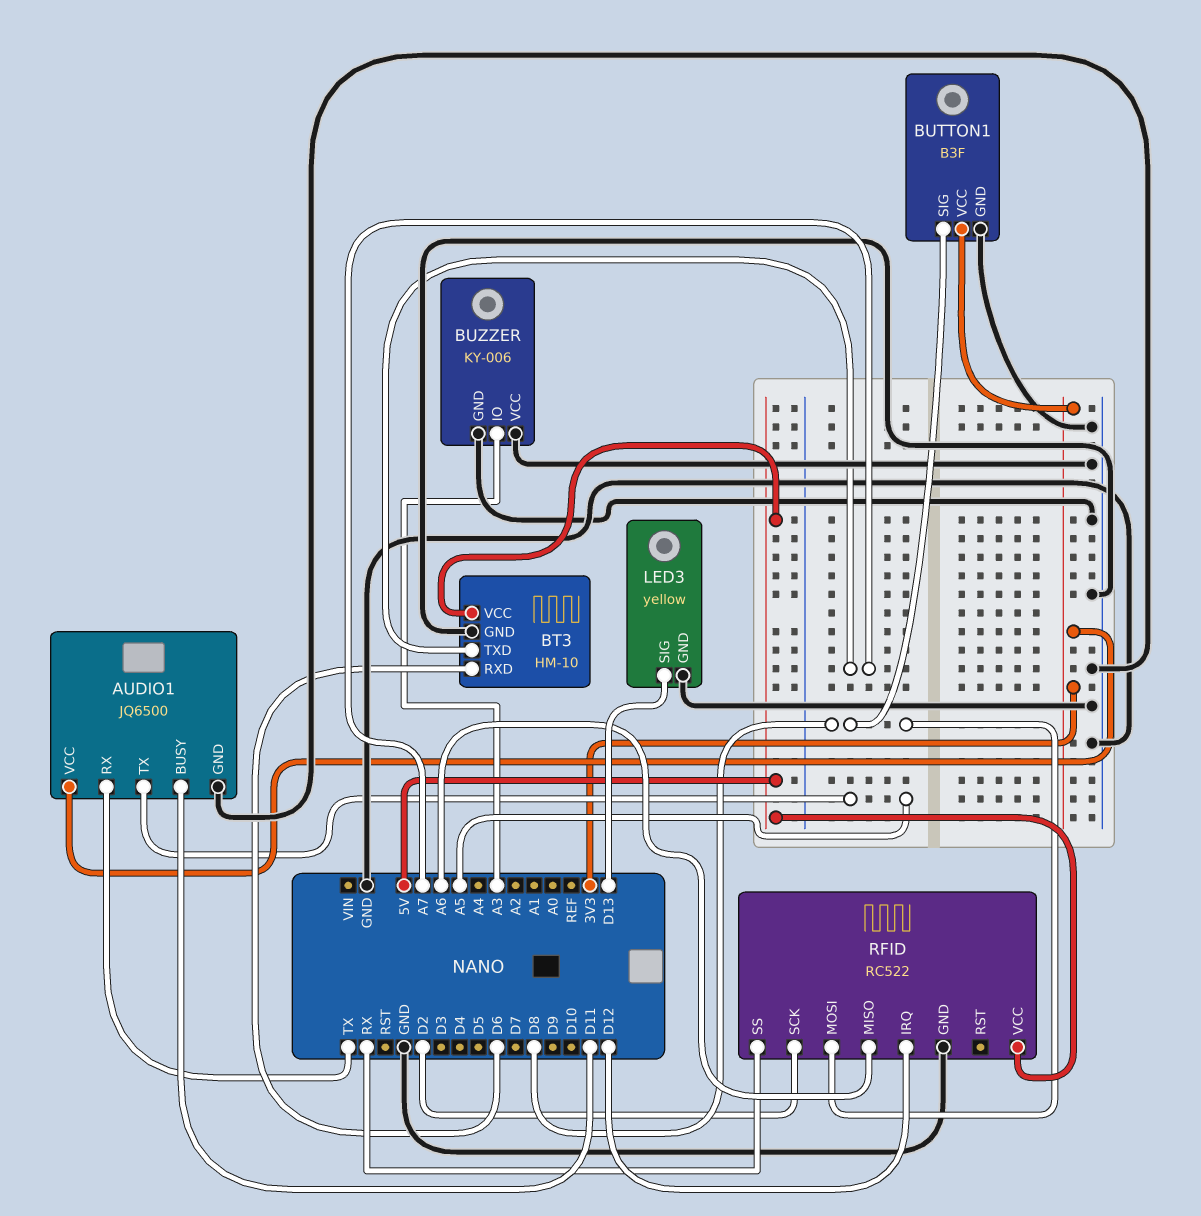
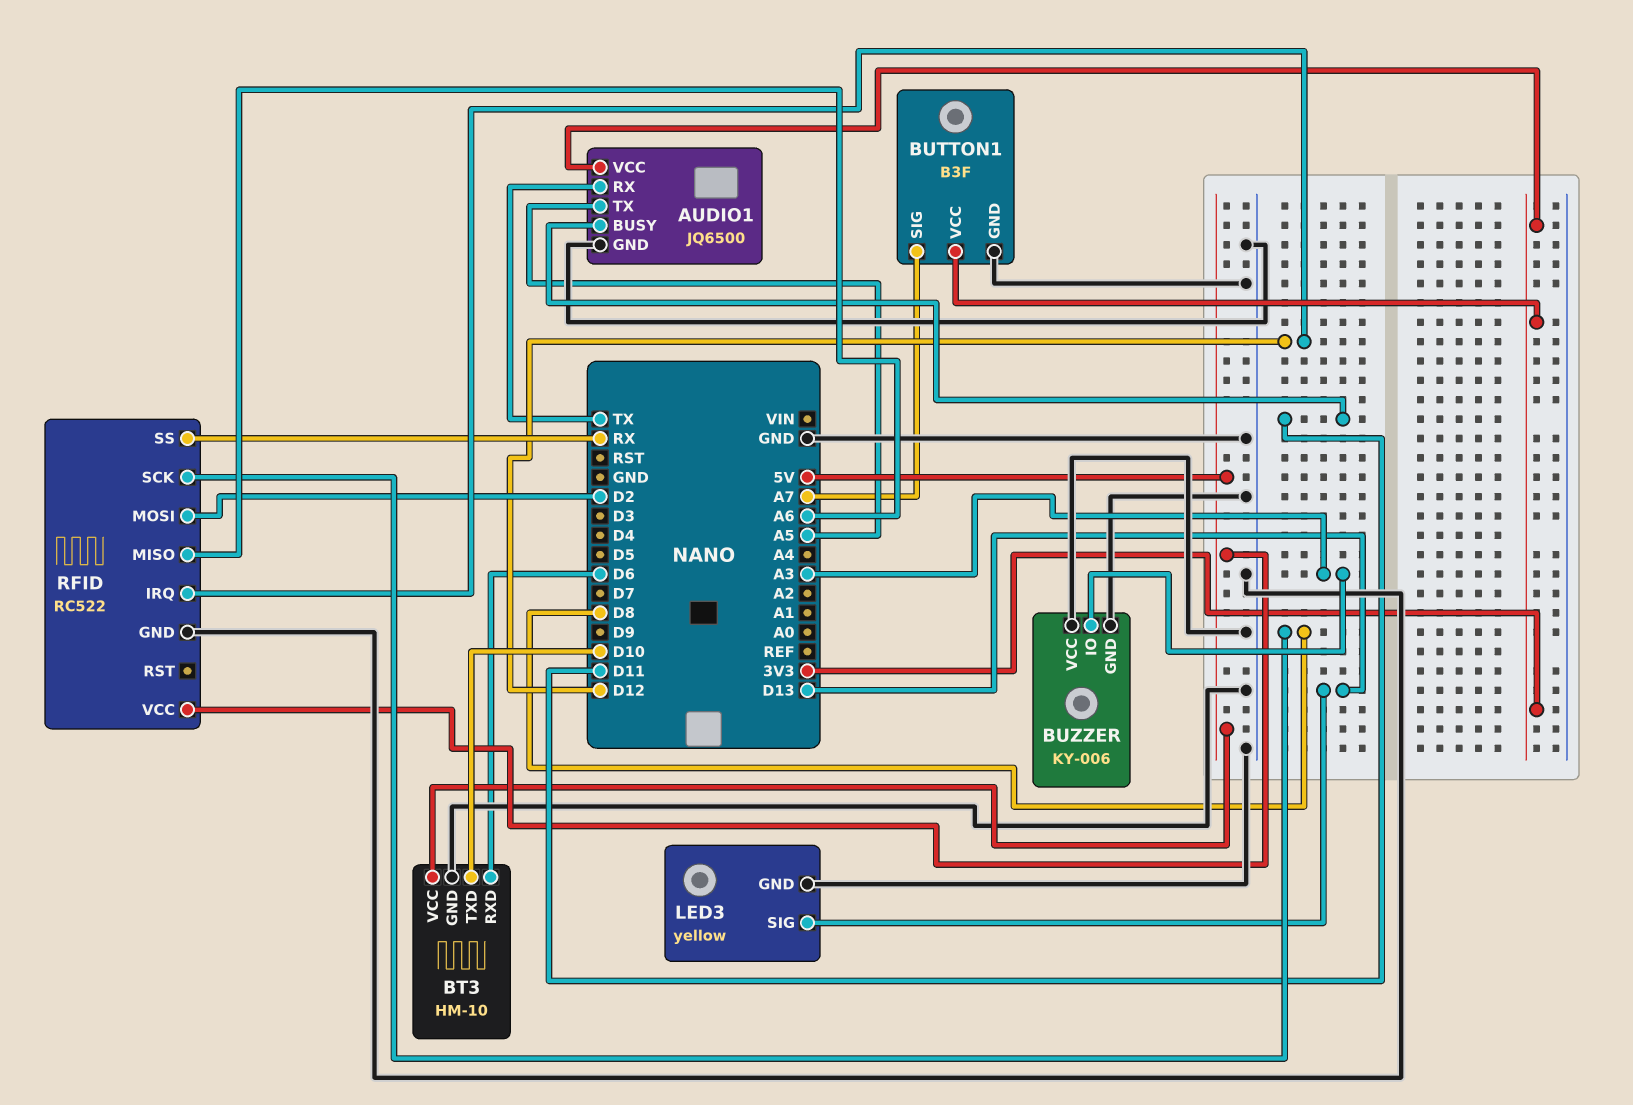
BT3 pin TXD: A7 -> D10
BUTTON1 pin SIG: D8 -> A7
RFID pin MOSI: D8 -> D2
RFID pin SCK: D2 -> D8

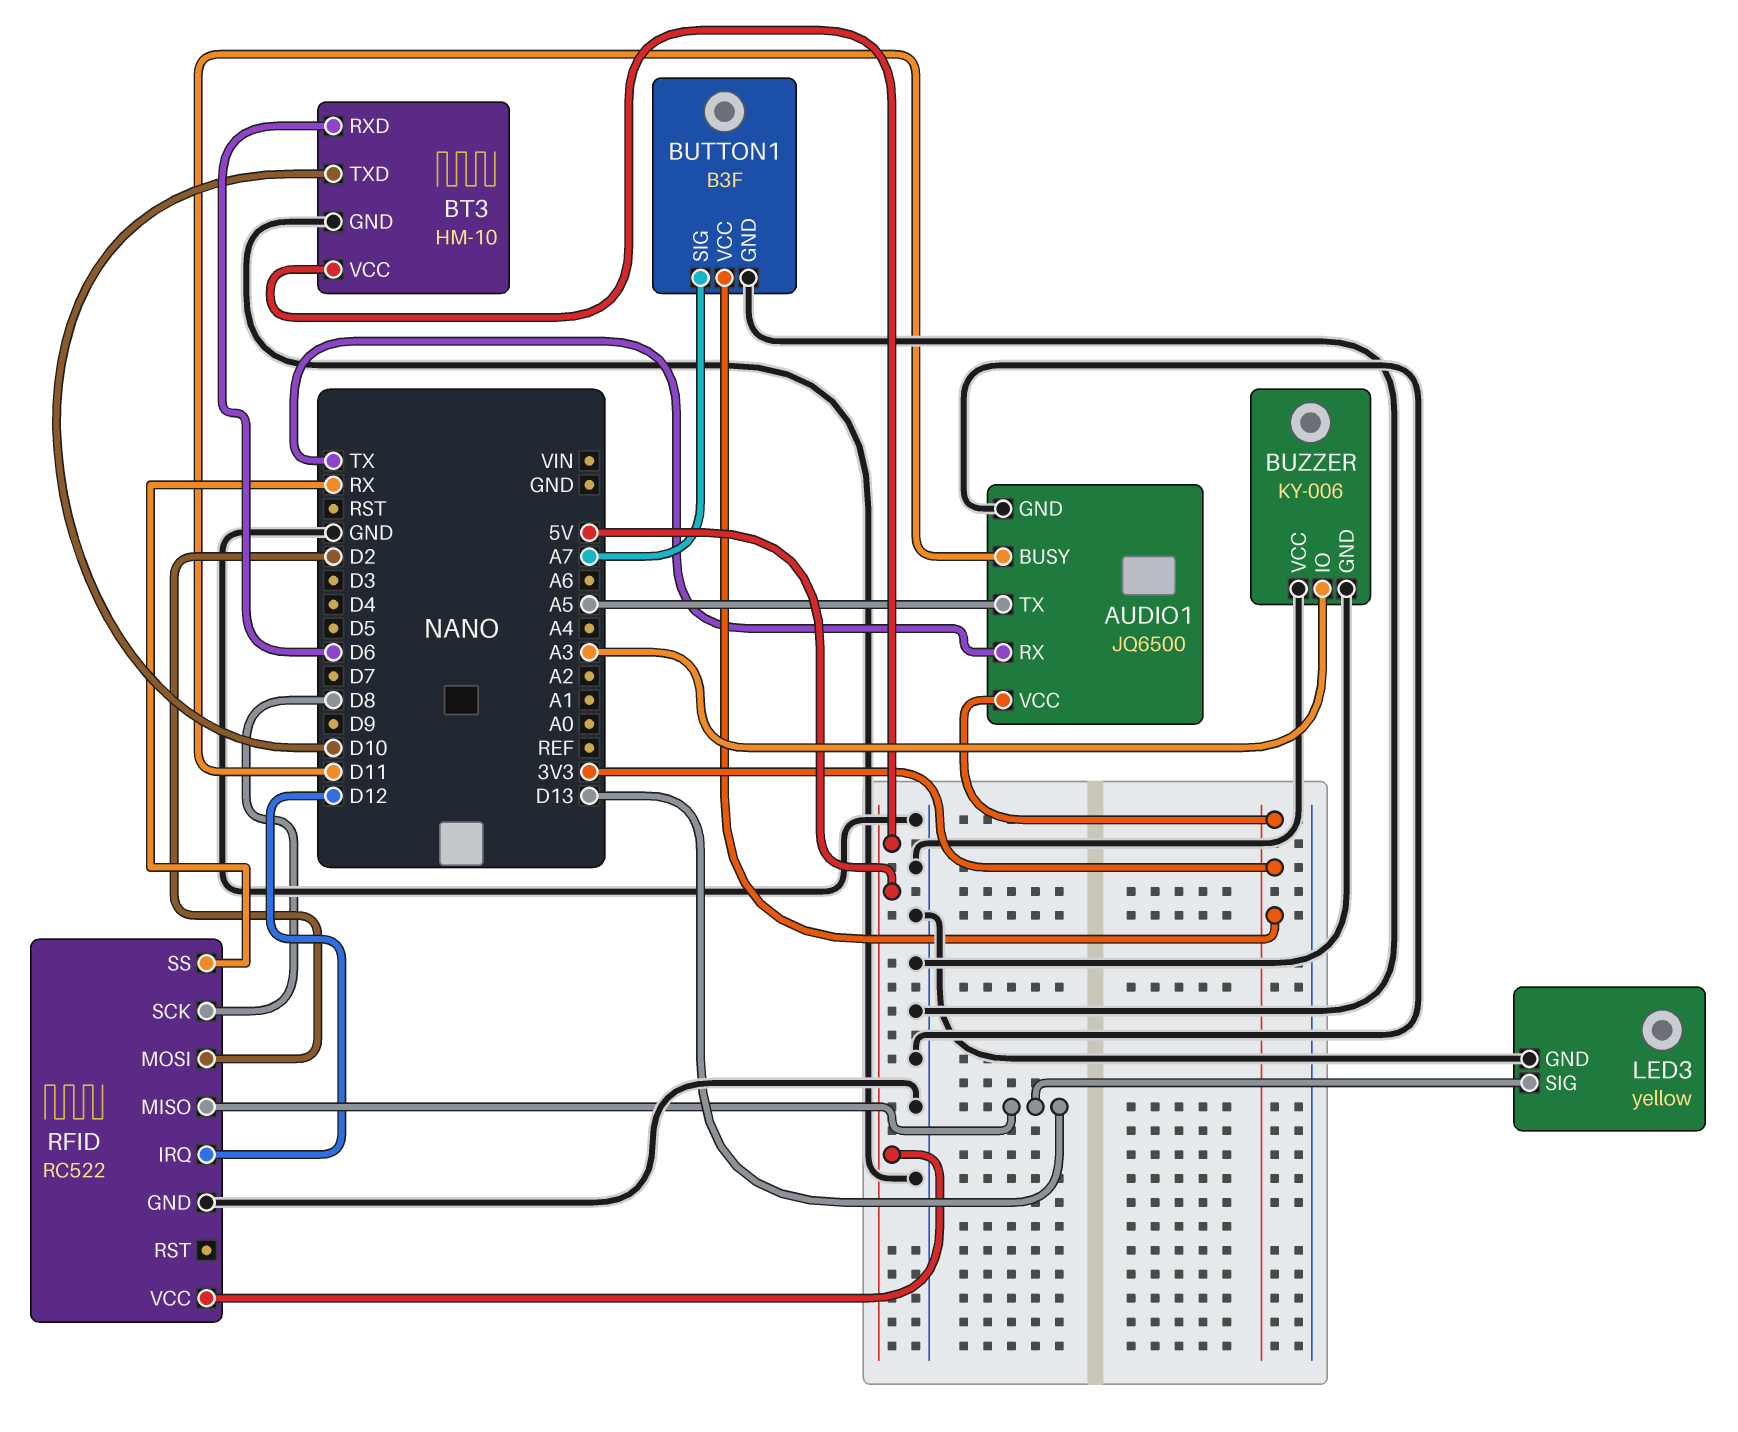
RFID pin MISO: A6 -> D13

